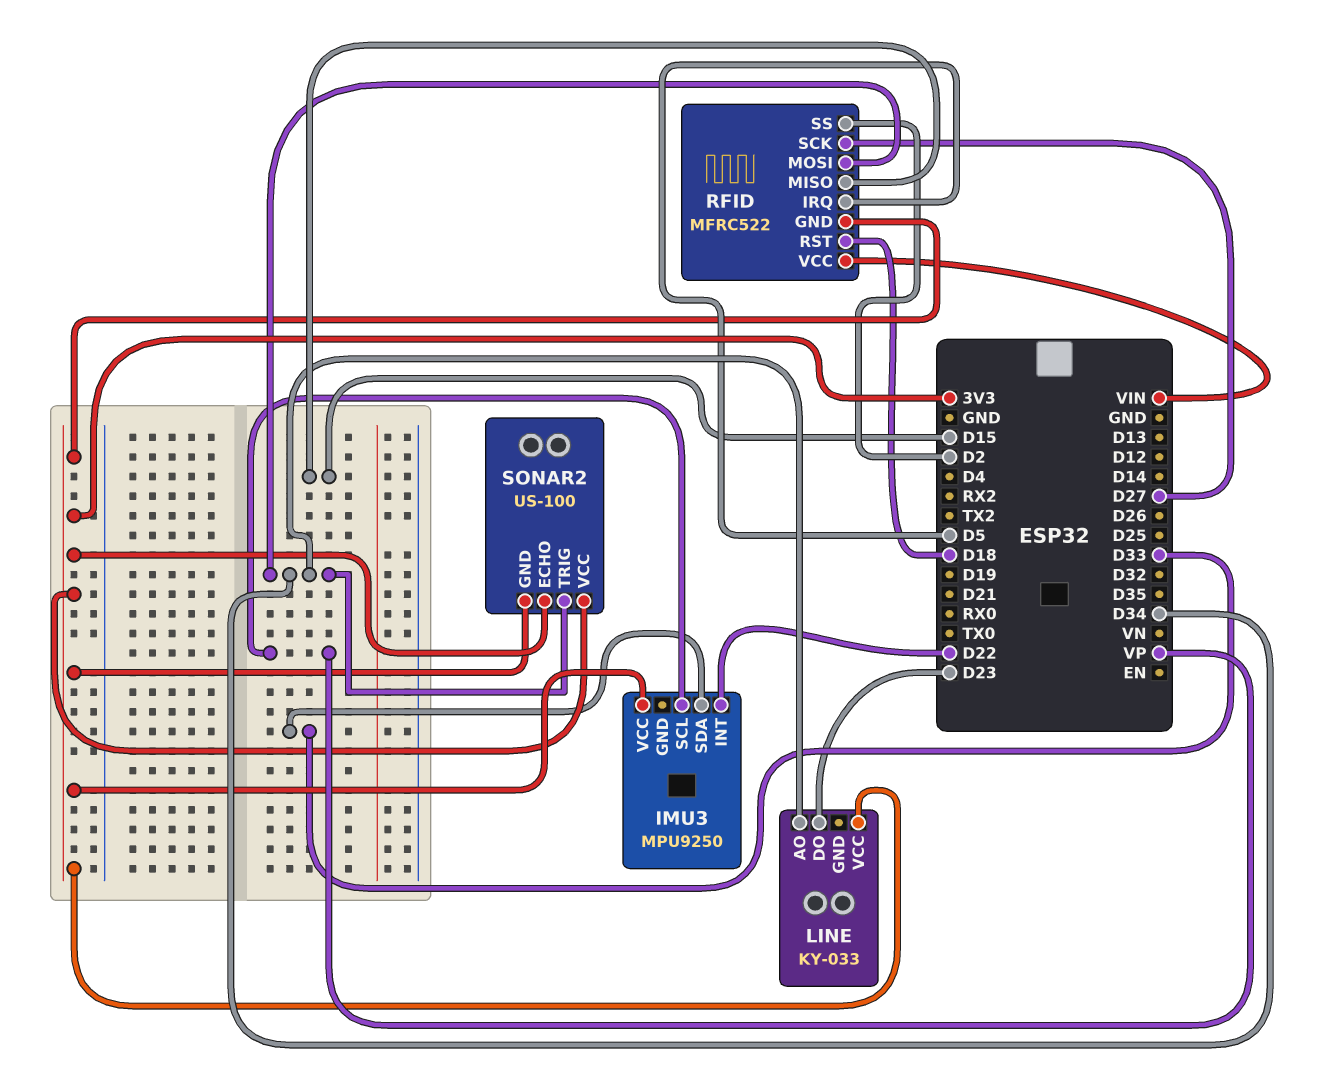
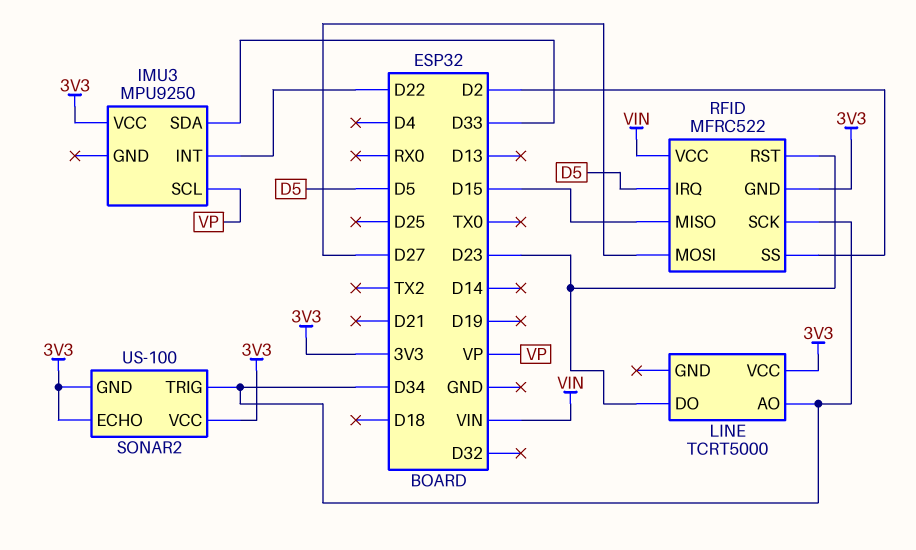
LINE: KY-033 -> TCRT5000
RFID pin MOSI: D34 -> D27
RFID pin RST: D18 -> D23
RFID pin SCK: D27 -> D34

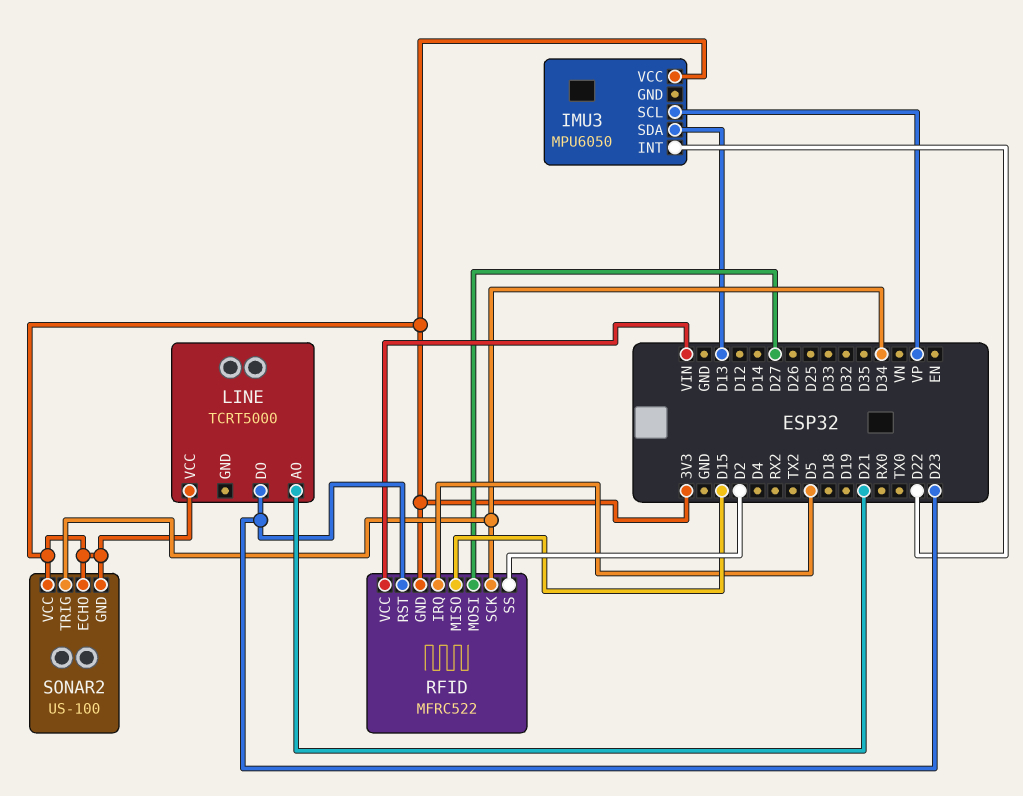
IMU3: MPU9250 -> MPU6050
IMU3 pin SDA: D33 -> D13
LINE pin AO: D34 -> D21

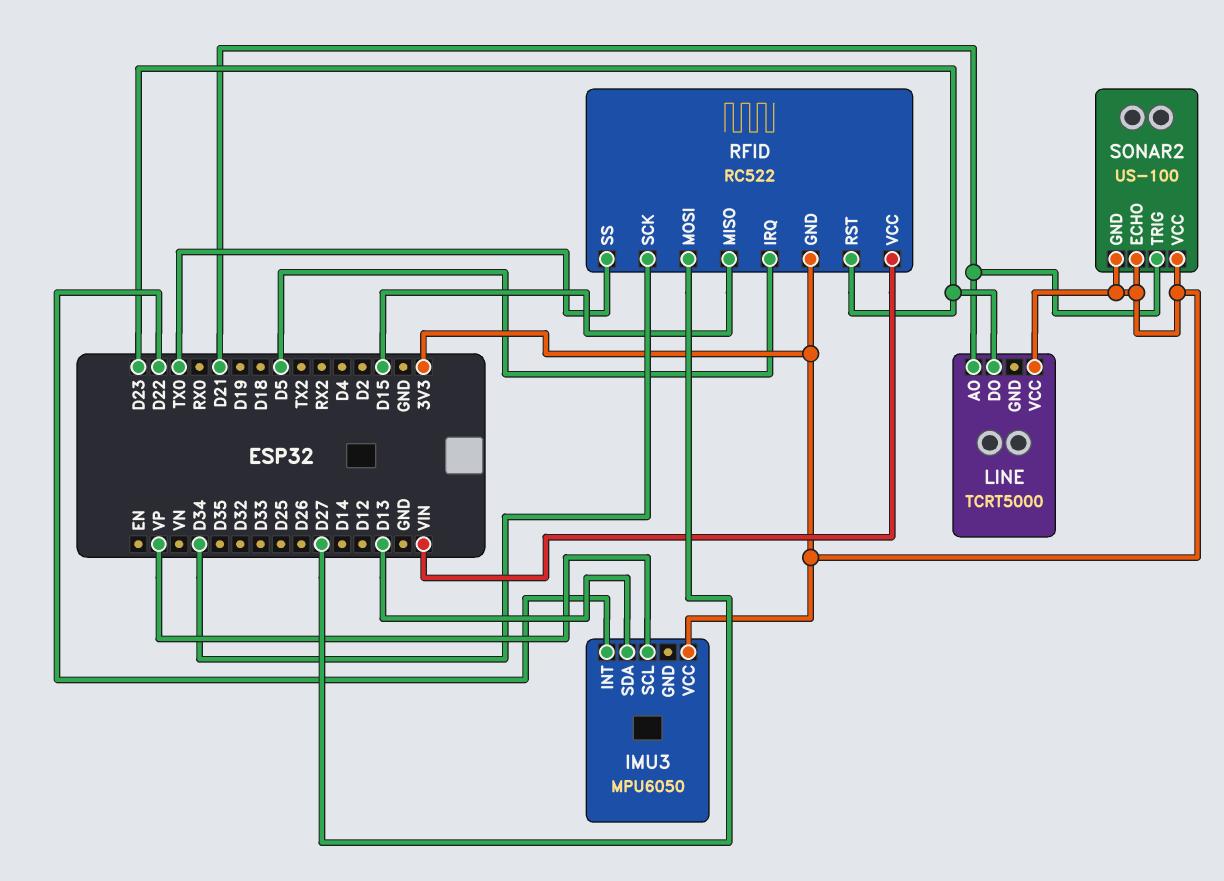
RFID: MFRC522 -> RC522
RFID pin SS: D2 -> TX0
SONAR2 pin TRIG: D34 -> D21

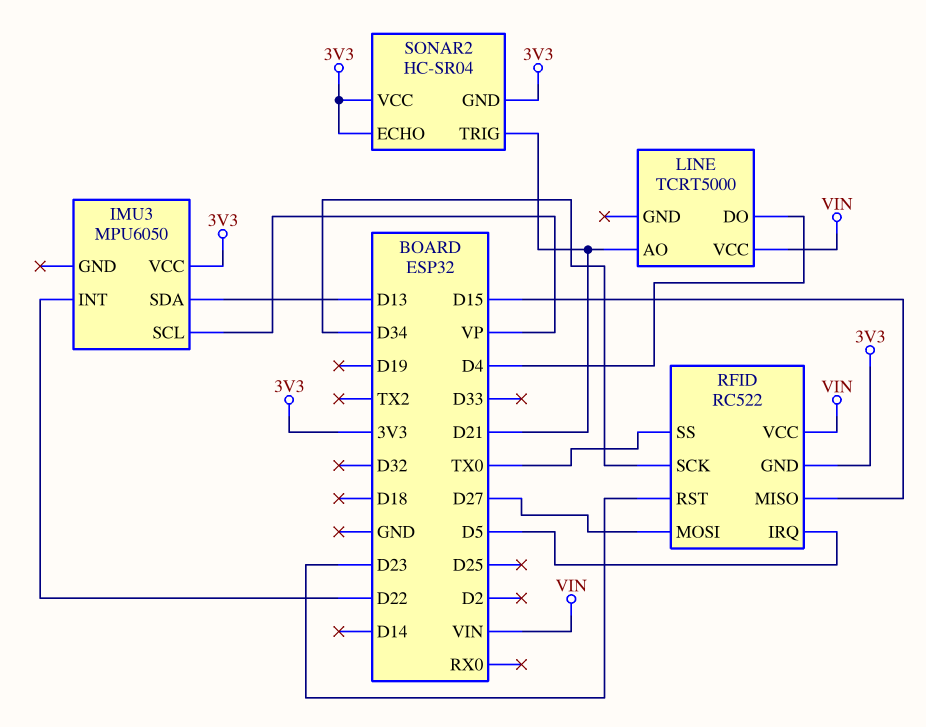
LINE pin DO: D23 -> D4
LINE pin VCC: 3V3 -> VIN
SONAR2: US-100 -> HC-SR04

